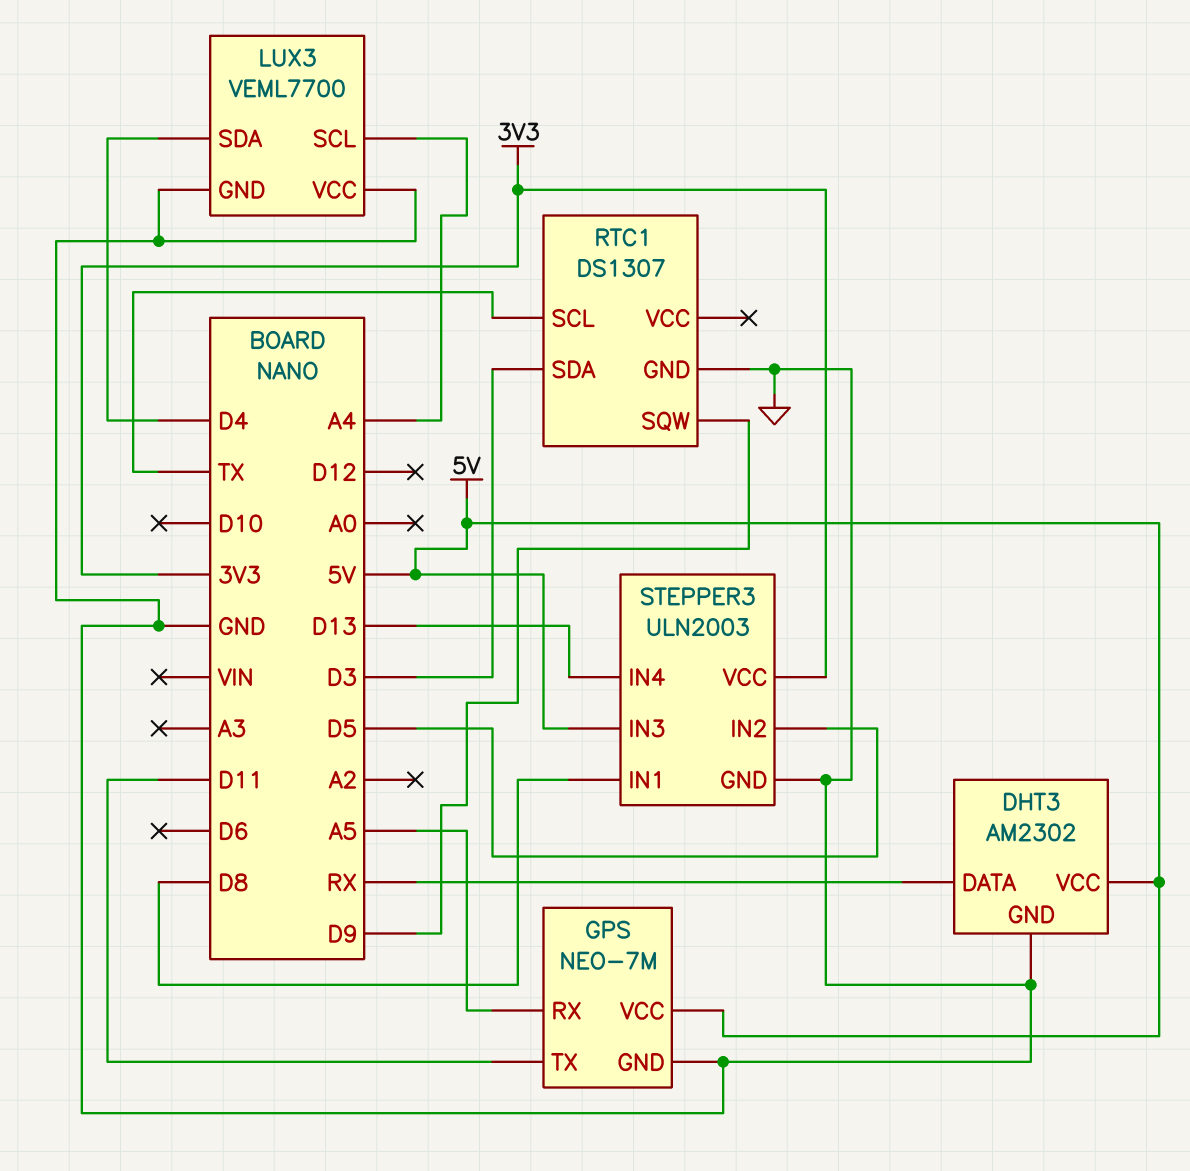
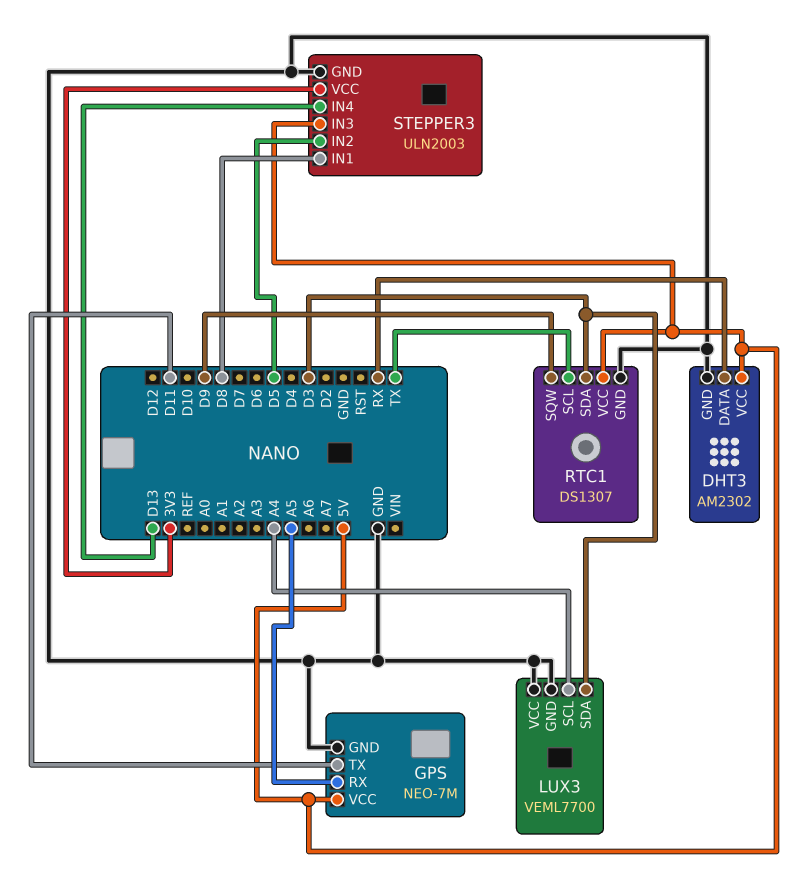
LUX3 pin SDA: D4 -> D3
RTC1 pin VCC: none -> 5V

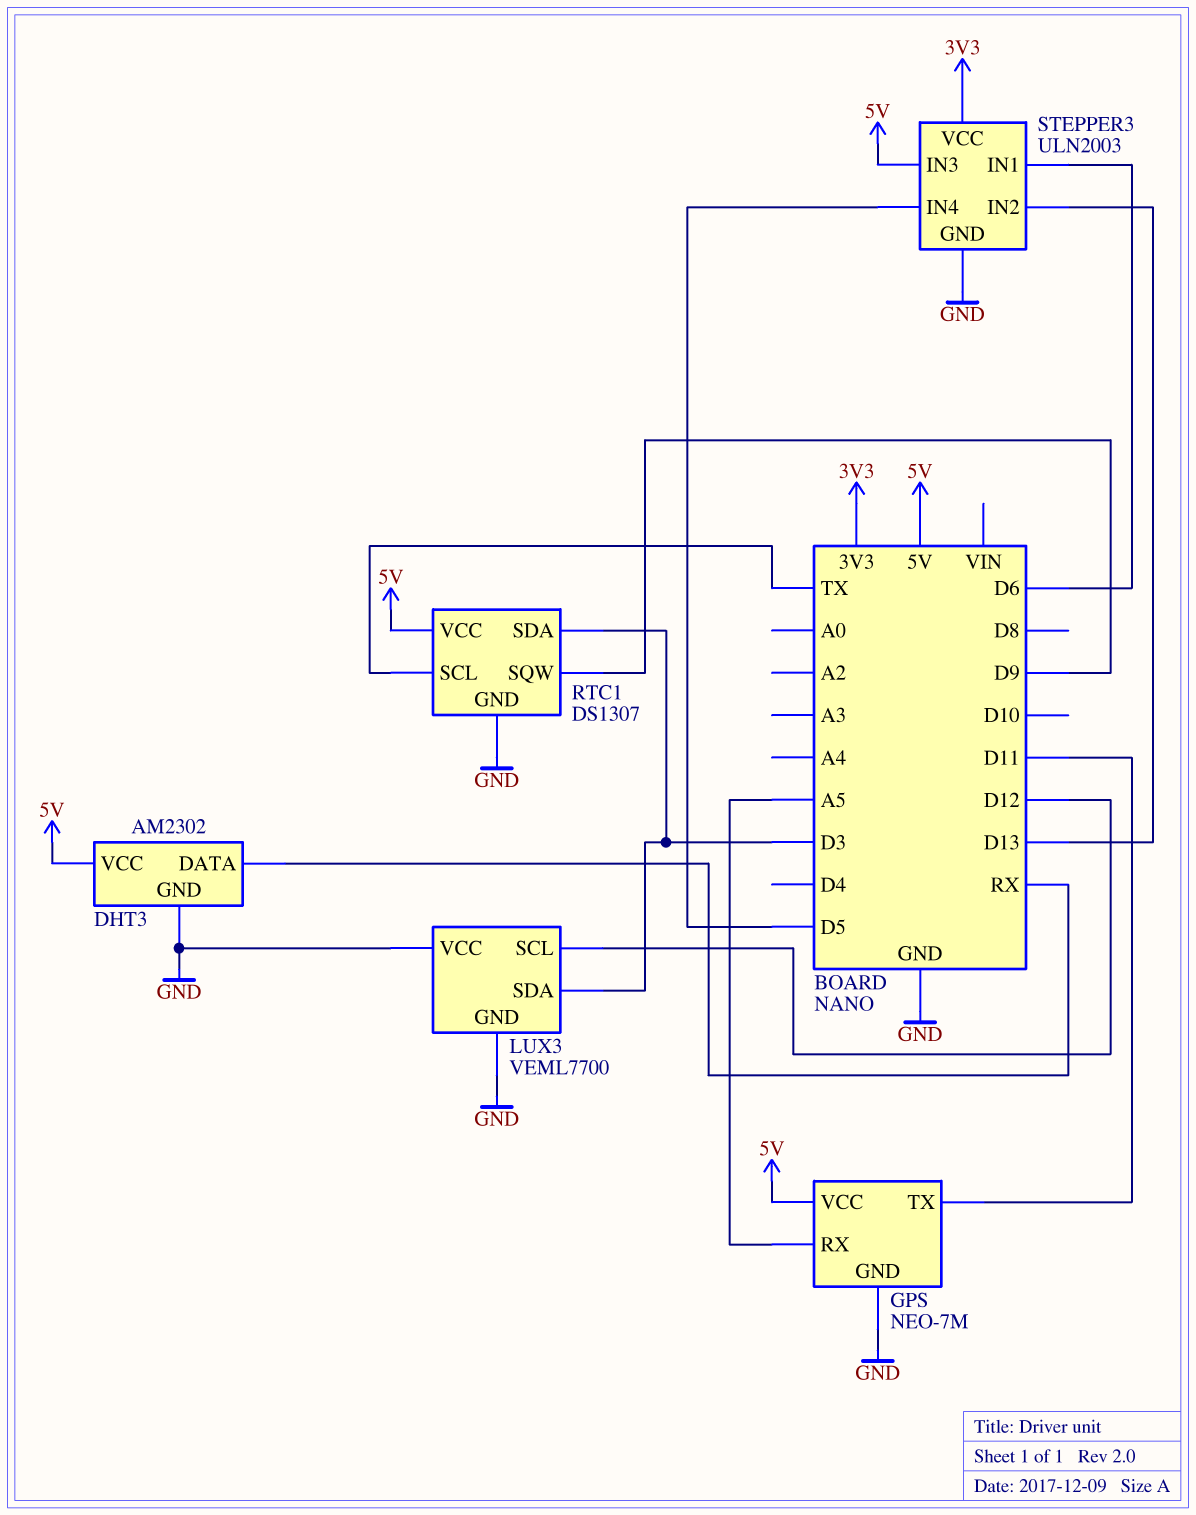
LUX3 pin SCL: A4 -> D12
STEPPER3 pin IN1: D8 -> D6
STEPPER3 pin IN2: D5 -> D13
STEPPER3 pin IN4: D13 -> D5

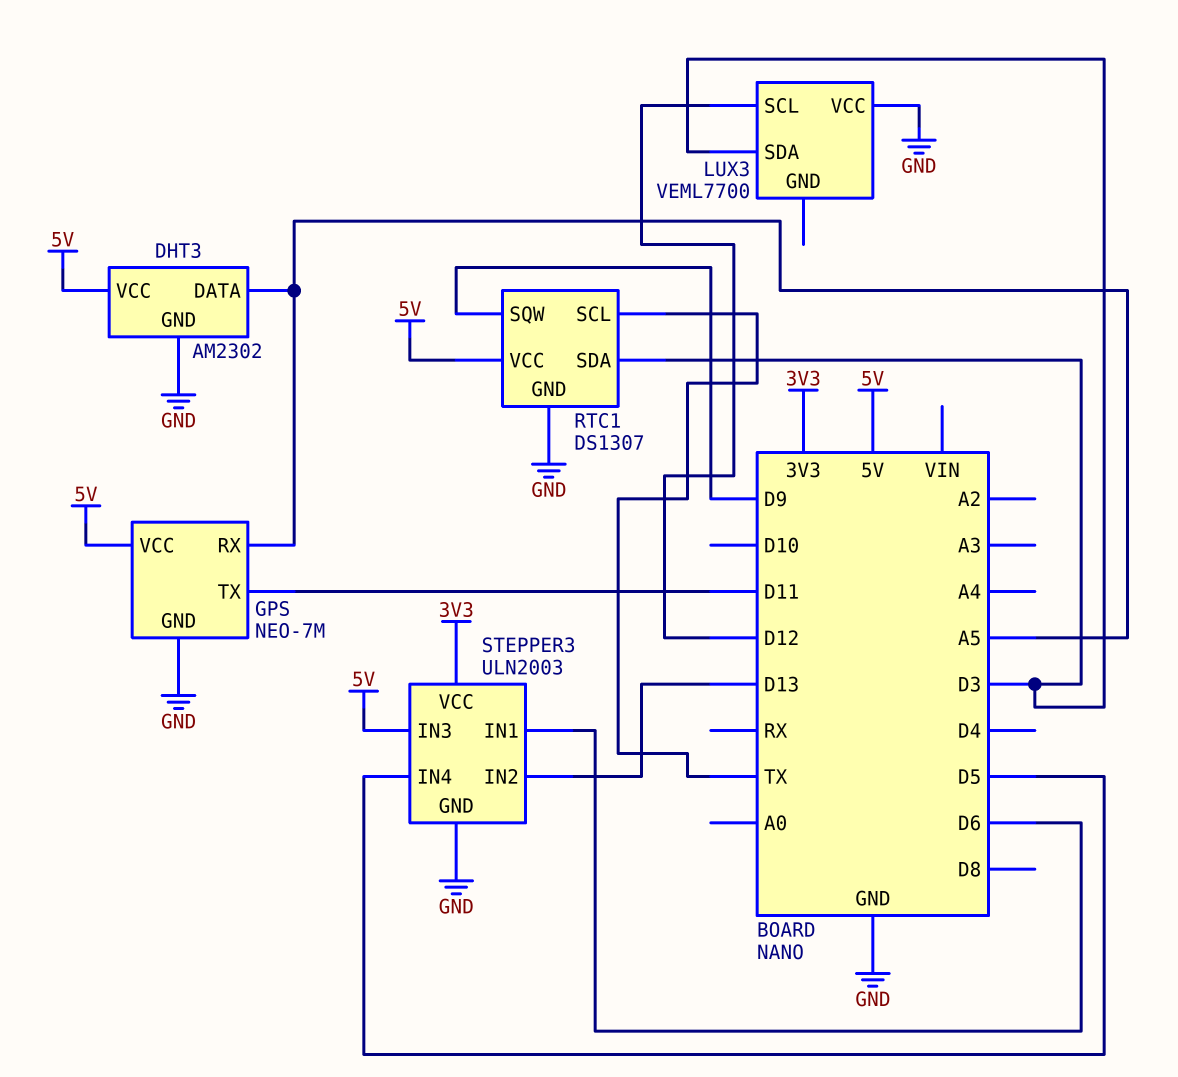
DHT3 pin DATA: RX -> A5
LUX3 pin GND: GND -> none

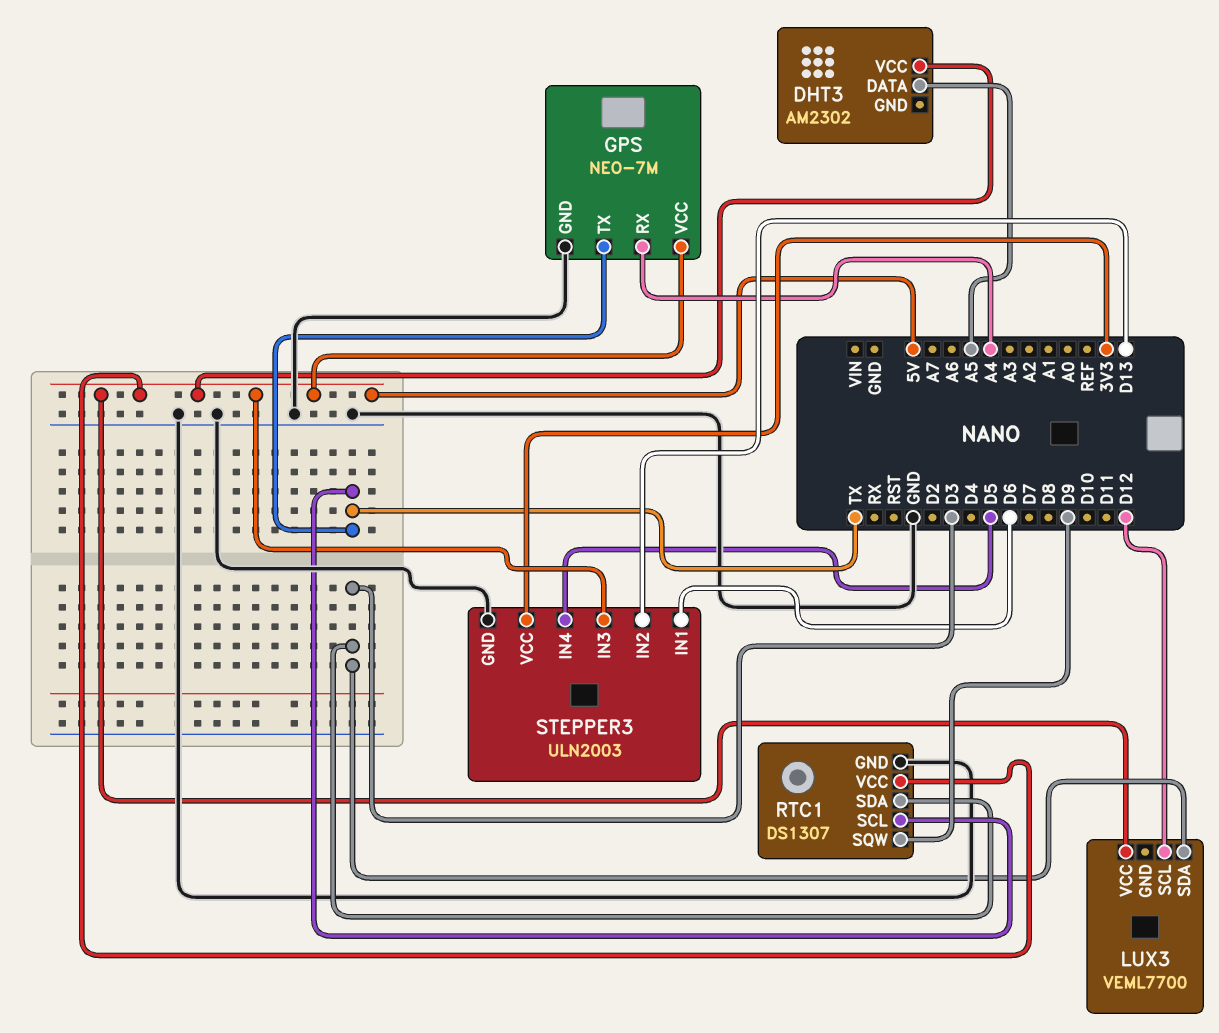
DHT3 pin GND: GND -> none
GPS pin RX: A5 -> A4
GPS pin TX: D11 -> TX
LUX3 pin VCC: GND -> 5V

